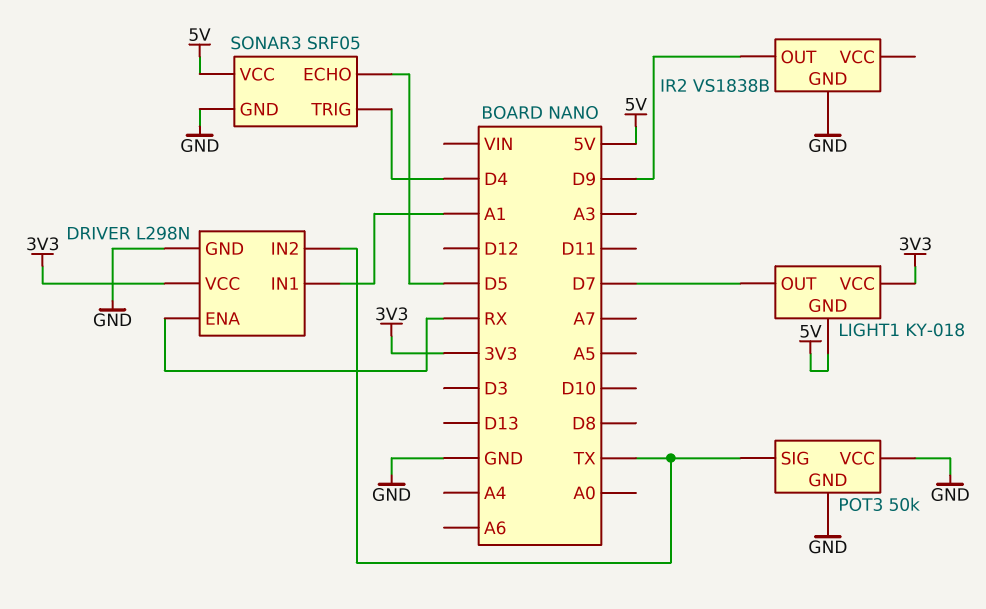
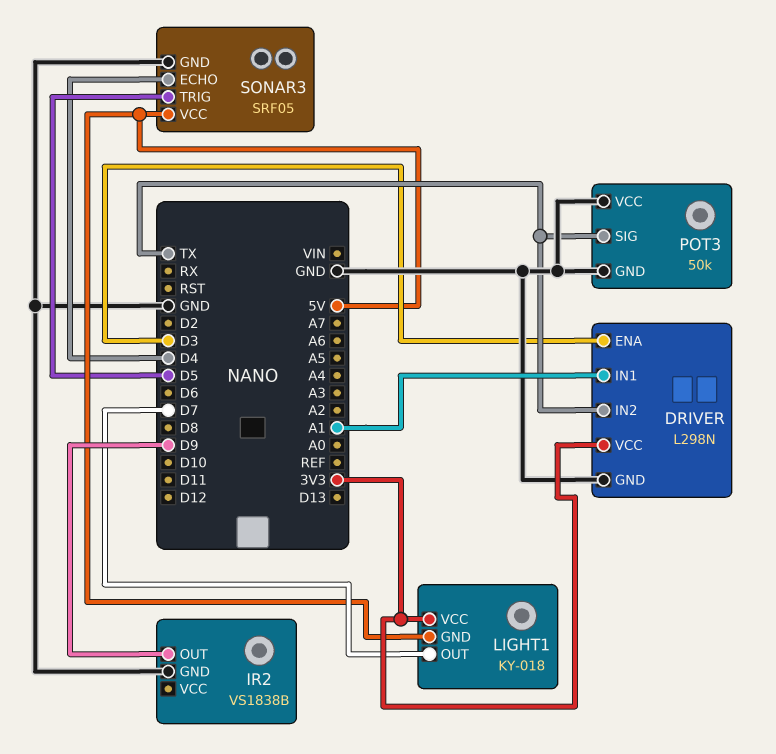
DRIVER pin ENA: RX -> D3
SONAR3 pin ECHO: D5 -> D4
SONAR3 pin TRIG: D4 -> D5

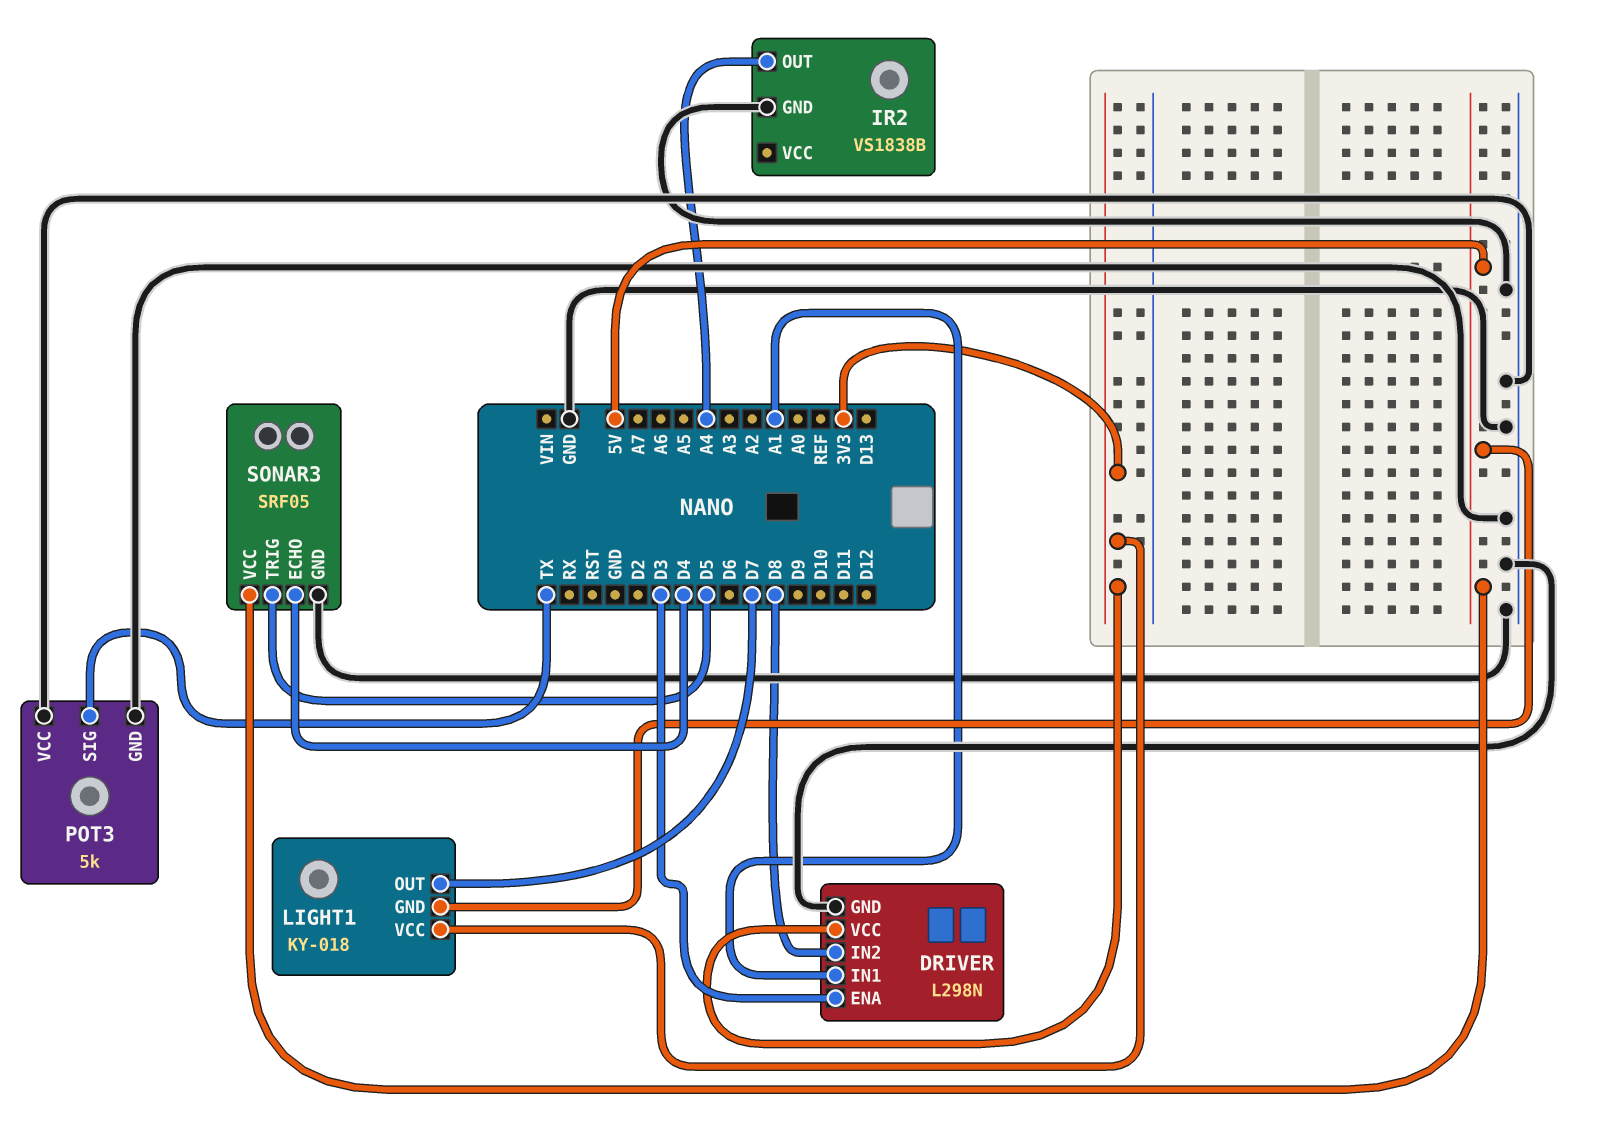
DRIVER pin IN2: TX -> D8
IR2 pin OUT: D9 -> A4
POT3: 50k -> 5k

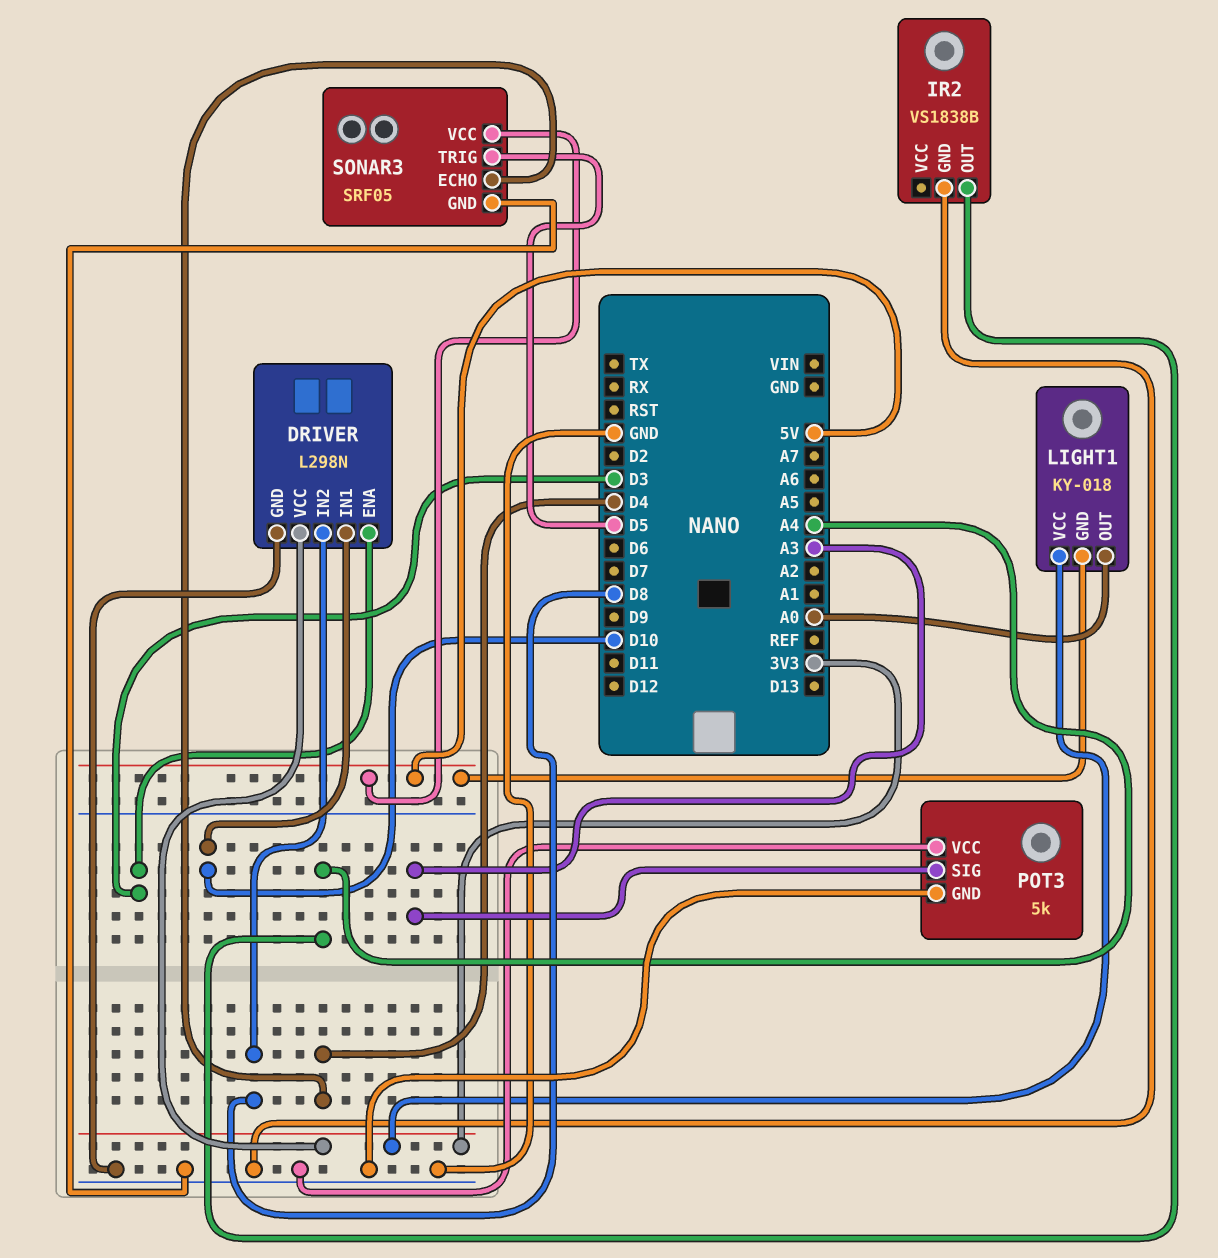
DRIVER pin IN1: A1 -> D10
LIGHT1 pin OUT: D7 -> A0
POT3 pin SIG: TX -> A3

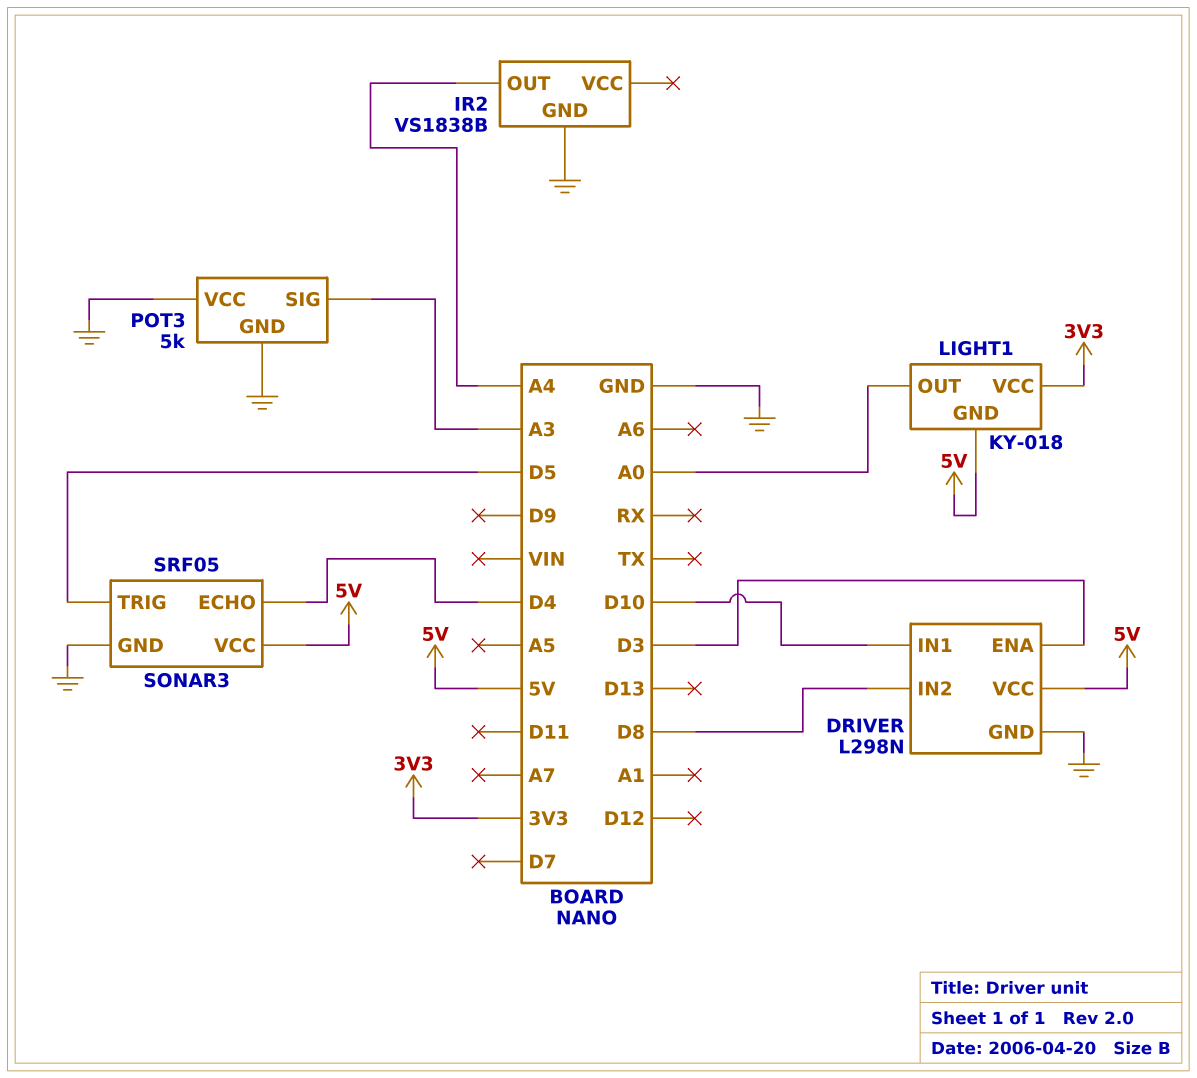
DRIVER pin VCC: 3V3 -> 5V

